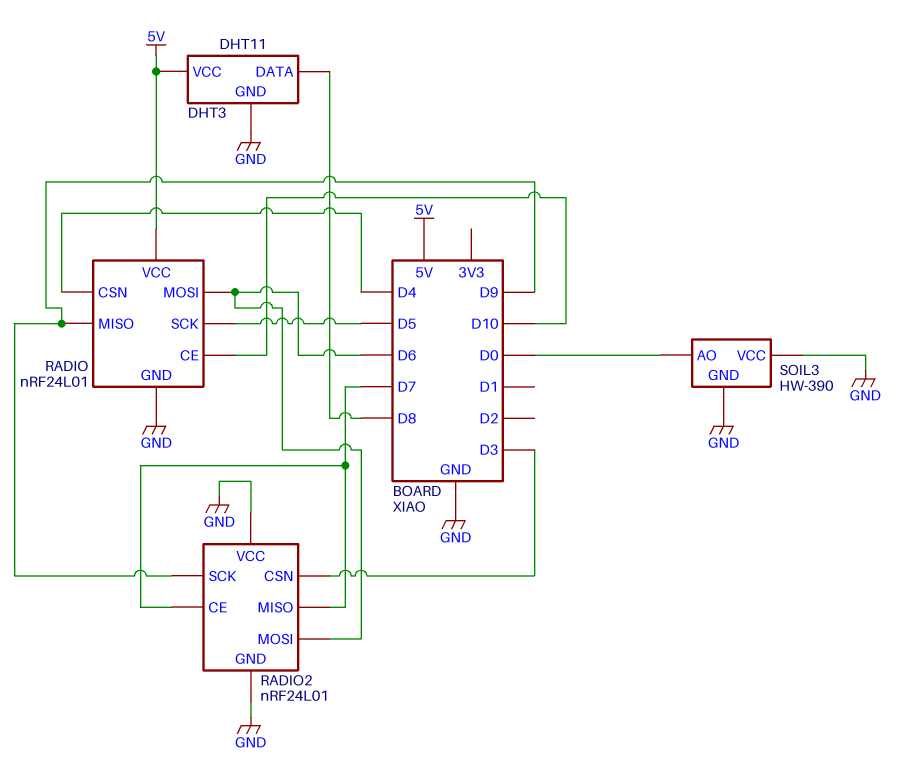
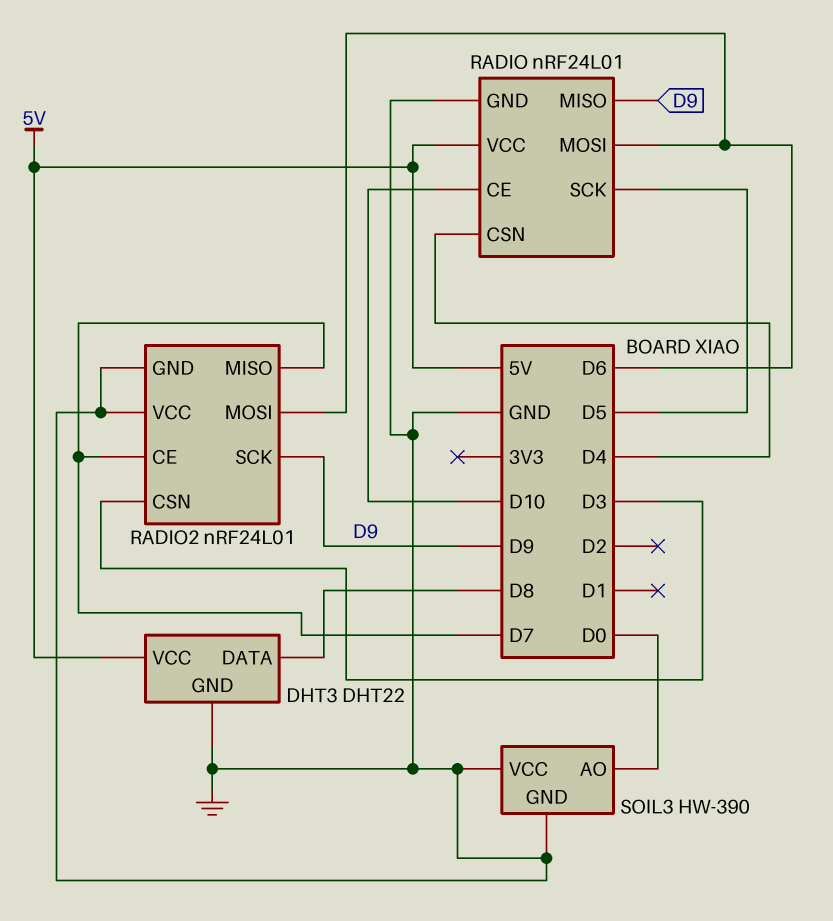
DHT3: DHT11 -> DHT22

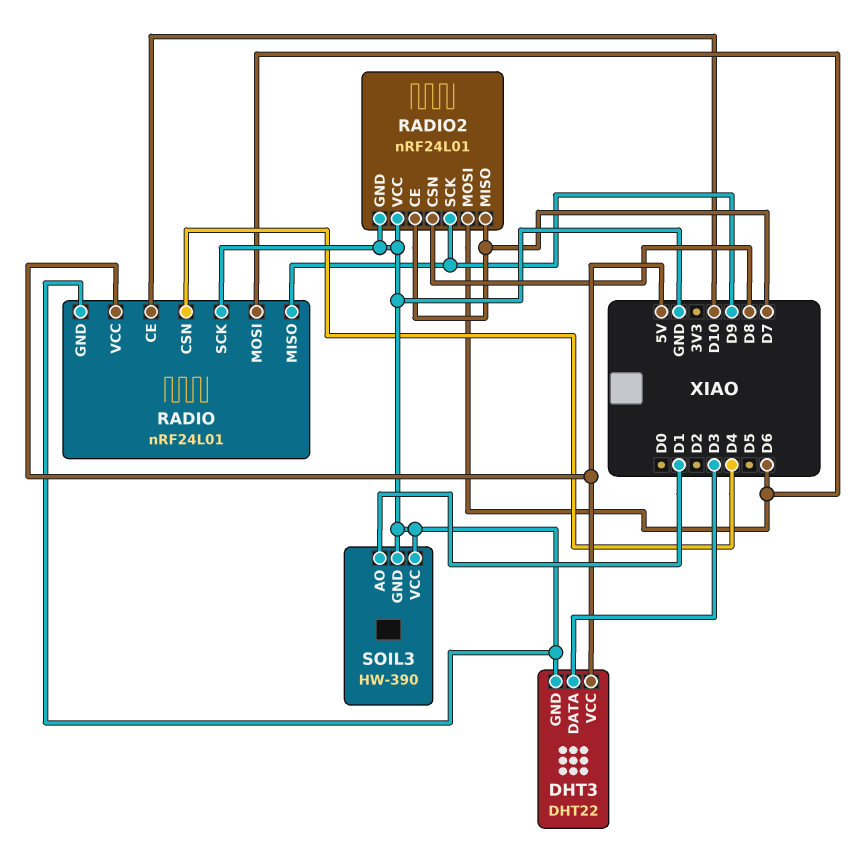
DHT3 pin DATA: D8 -> D3
RADIO pin SCK: D5 -> GND
RADIO2 pin CSN: D3 -> D8
SOIL3 pin AO: D0 -> D1

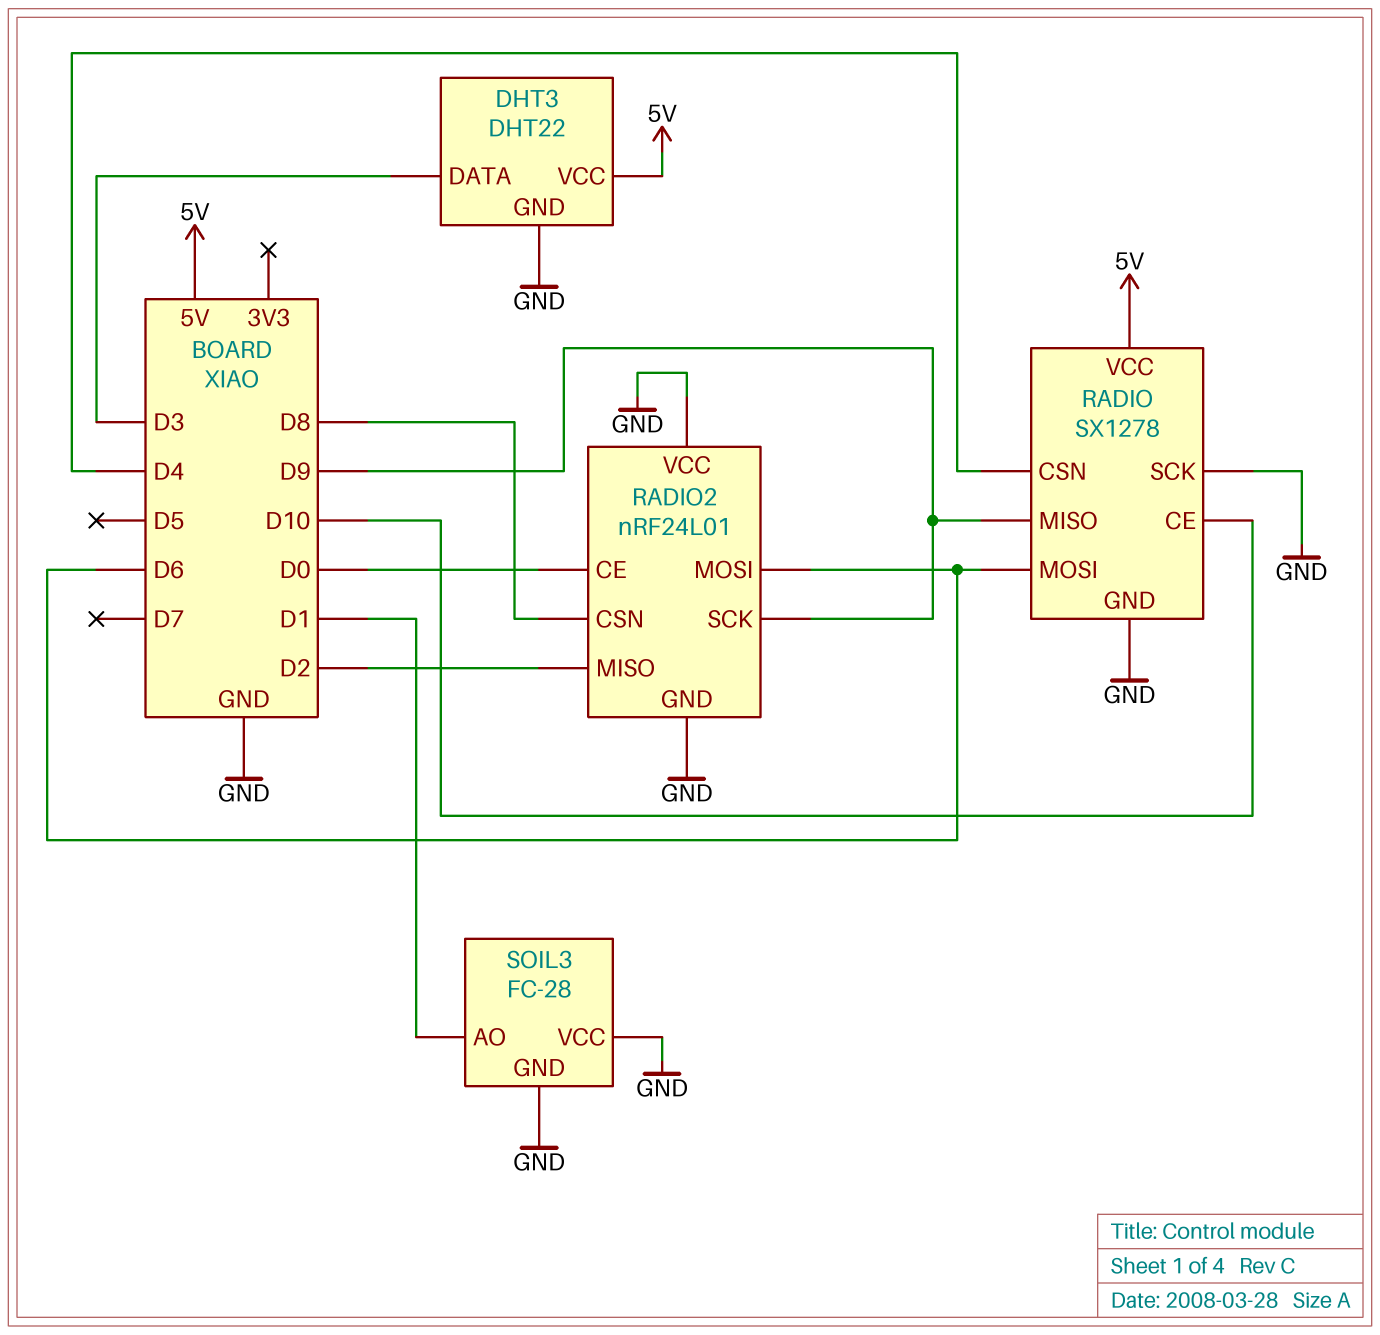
RADIO: nRF24L01 -> SX1278
RADIO2 pin CE: D7 -> D0
RADIO2 pin MISO: D7 -> D2
SOIL3: HW-390 -> FC-28

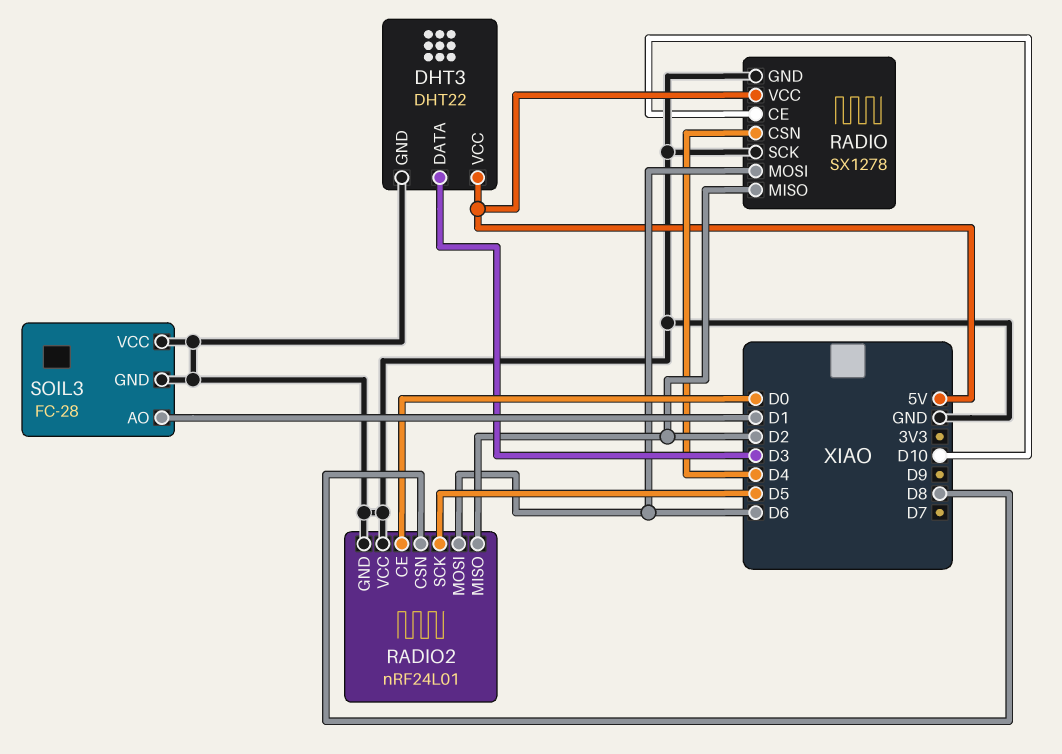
RADIO pin MISO: D9 -> D2
RADIO2 pin SCK: D9 -> D5

